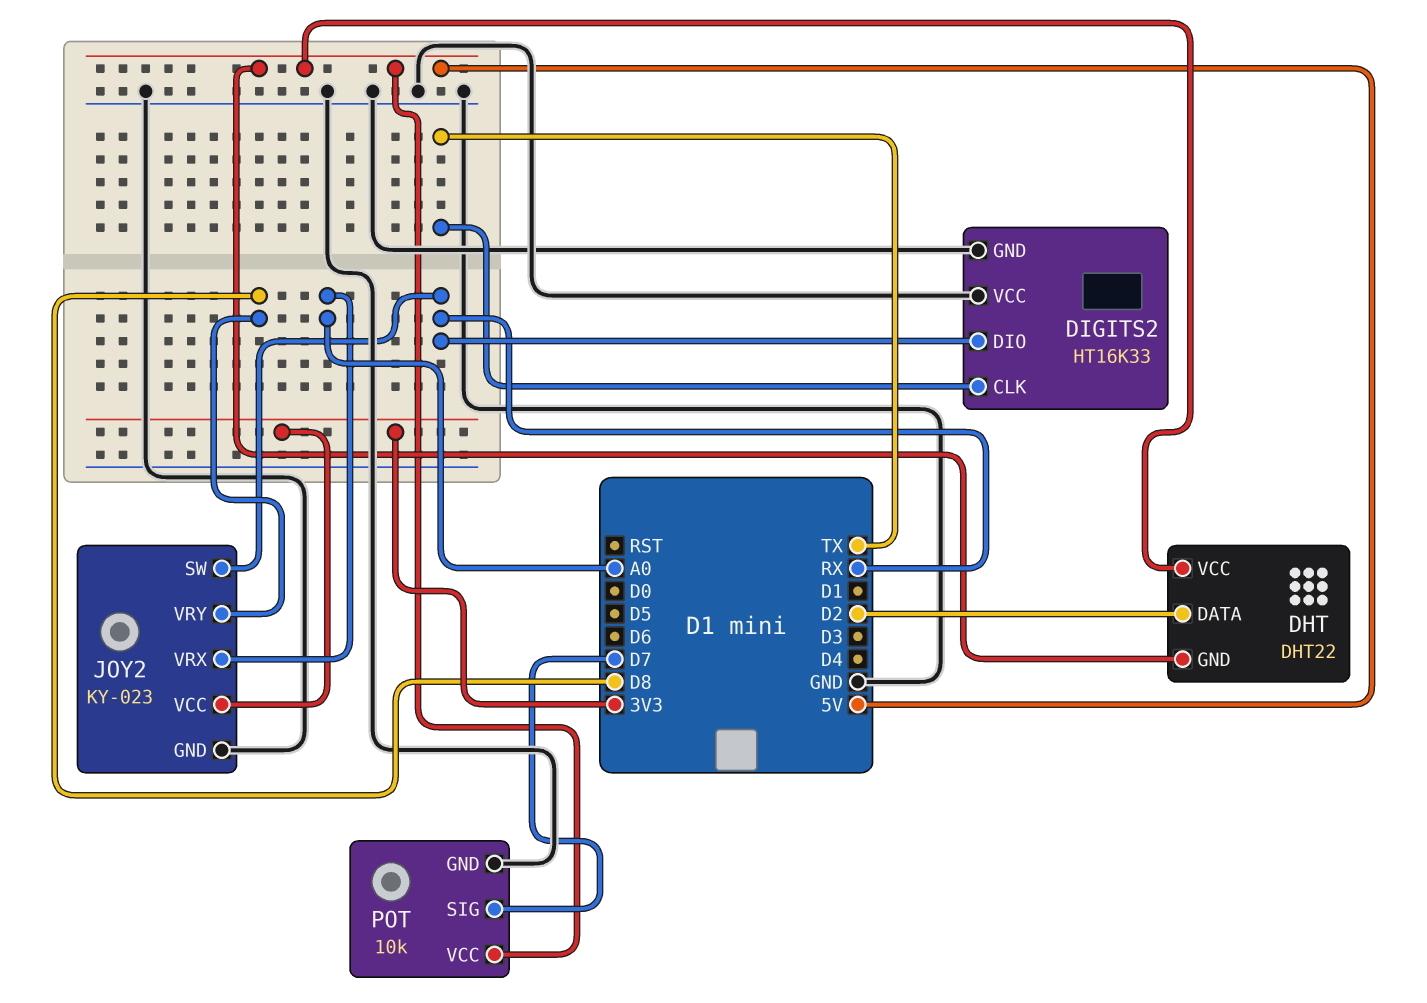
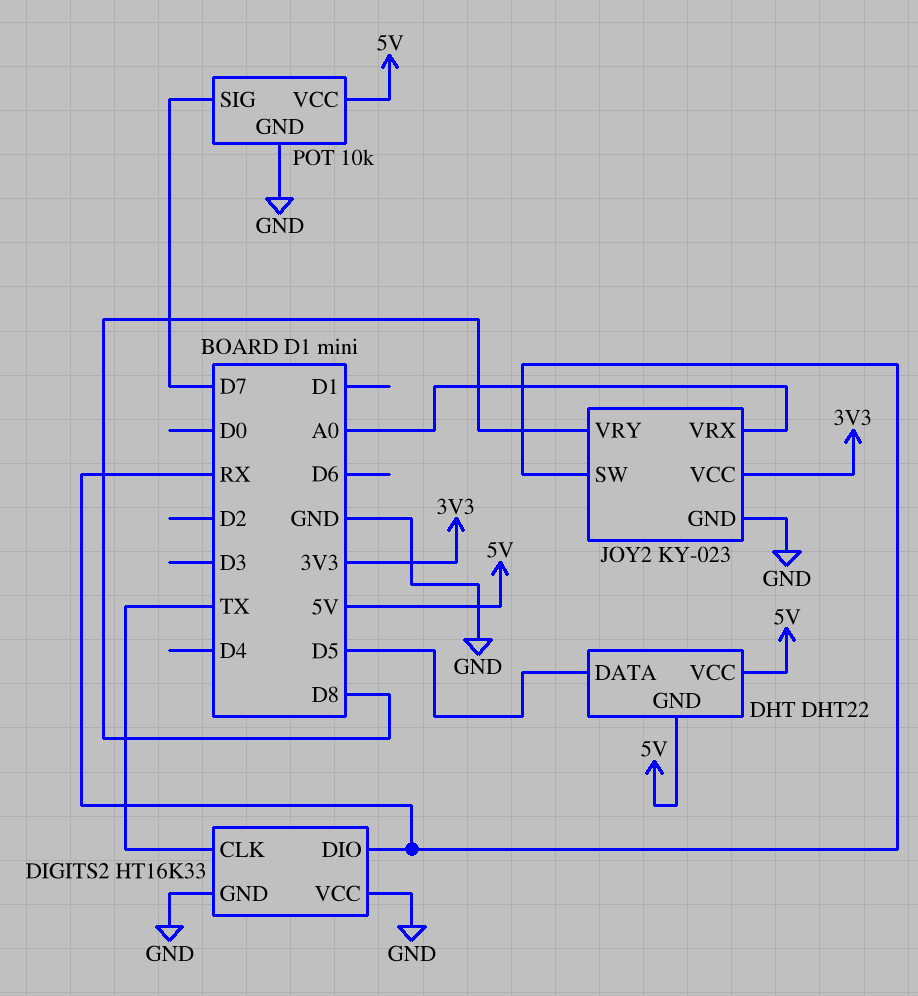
DHT pin DATA: D2 -> D5

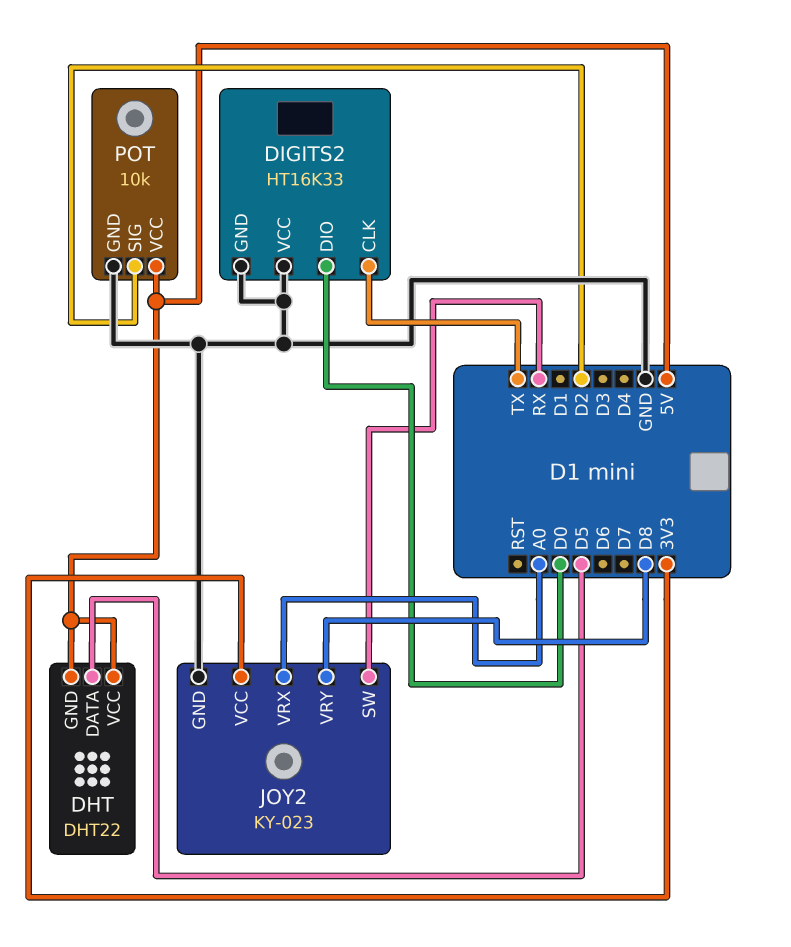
DIGITS2 pin DIO: RX -> D0
POT pin SIG: D7 -> D2

